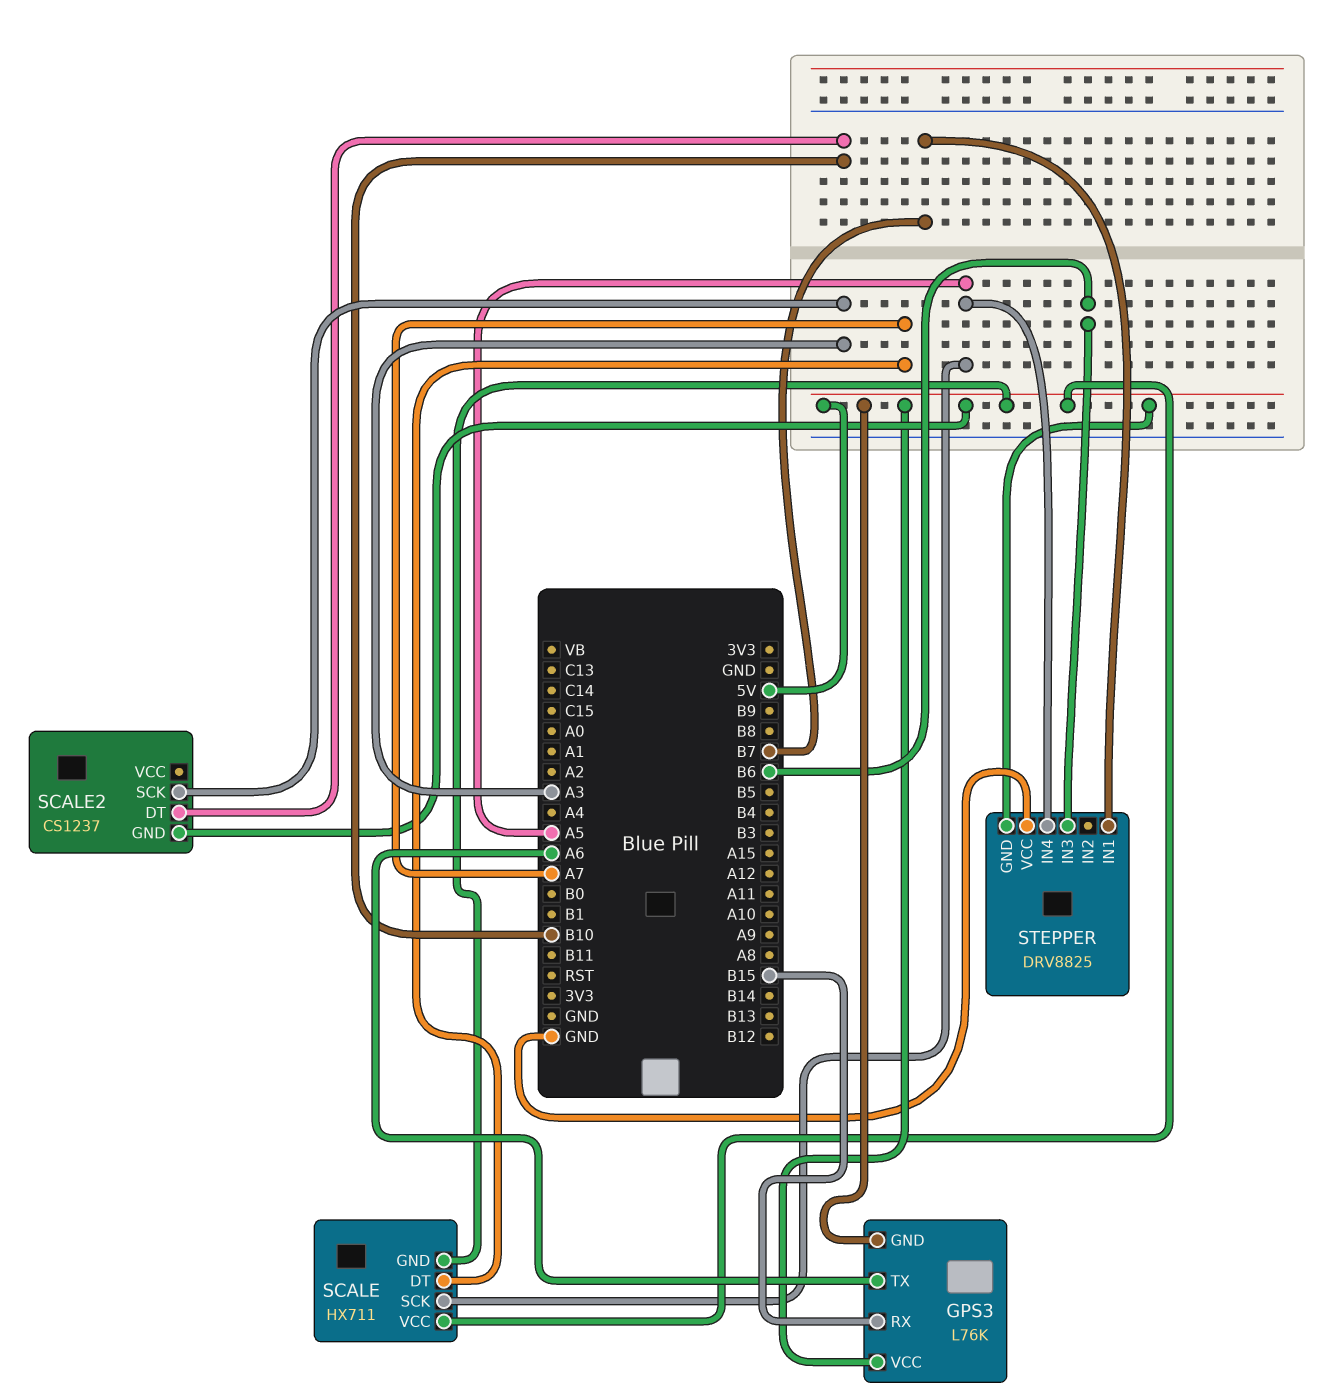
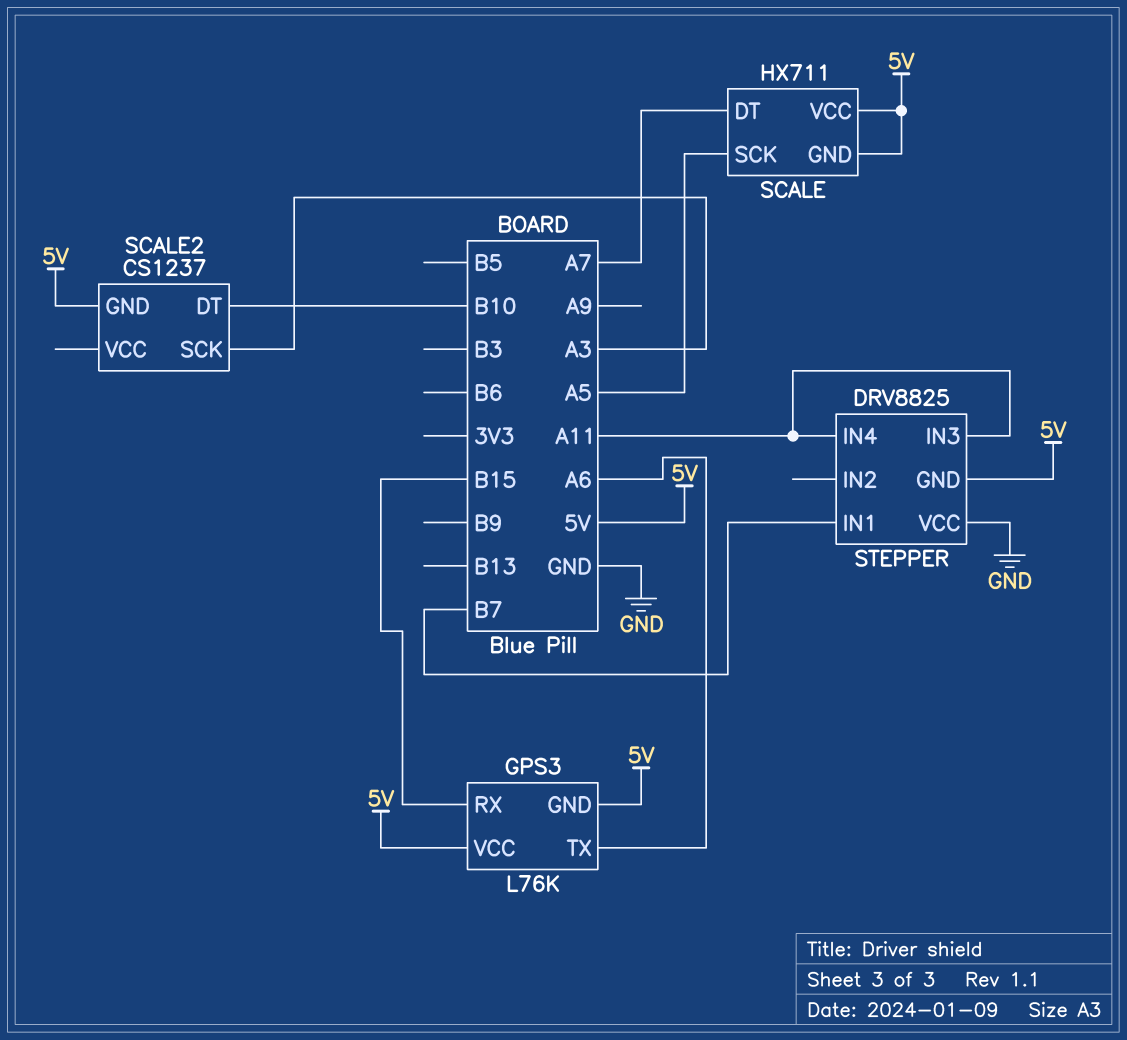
STEPPER pin IN3: B6 -> A11
STEPPER pin IN4: A5 -> A11

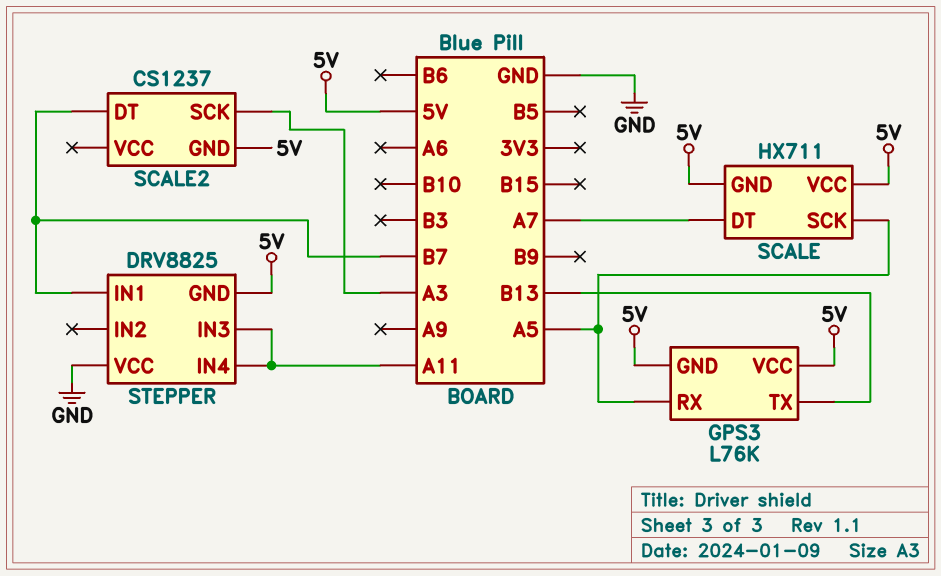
GPS3 pin RX: B15 -> A5
GPS3 pin TX: A6 -> B13
SCALE2 pin DT: B10 -> B7

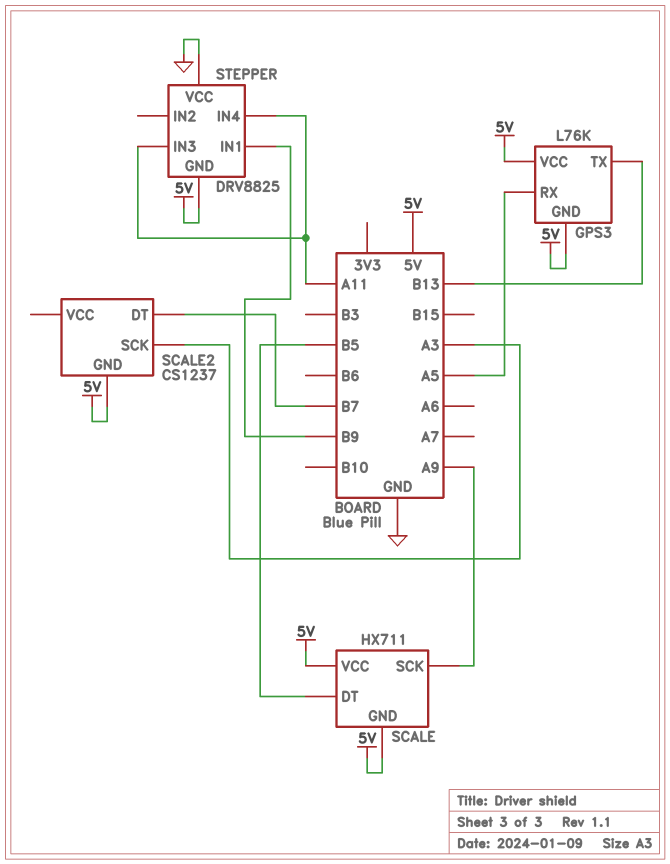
SCALE pin DT: A7 -> B5
SCALE pin SCK: A5 -> A9
STEPPER pin IN1: B7 -> B9

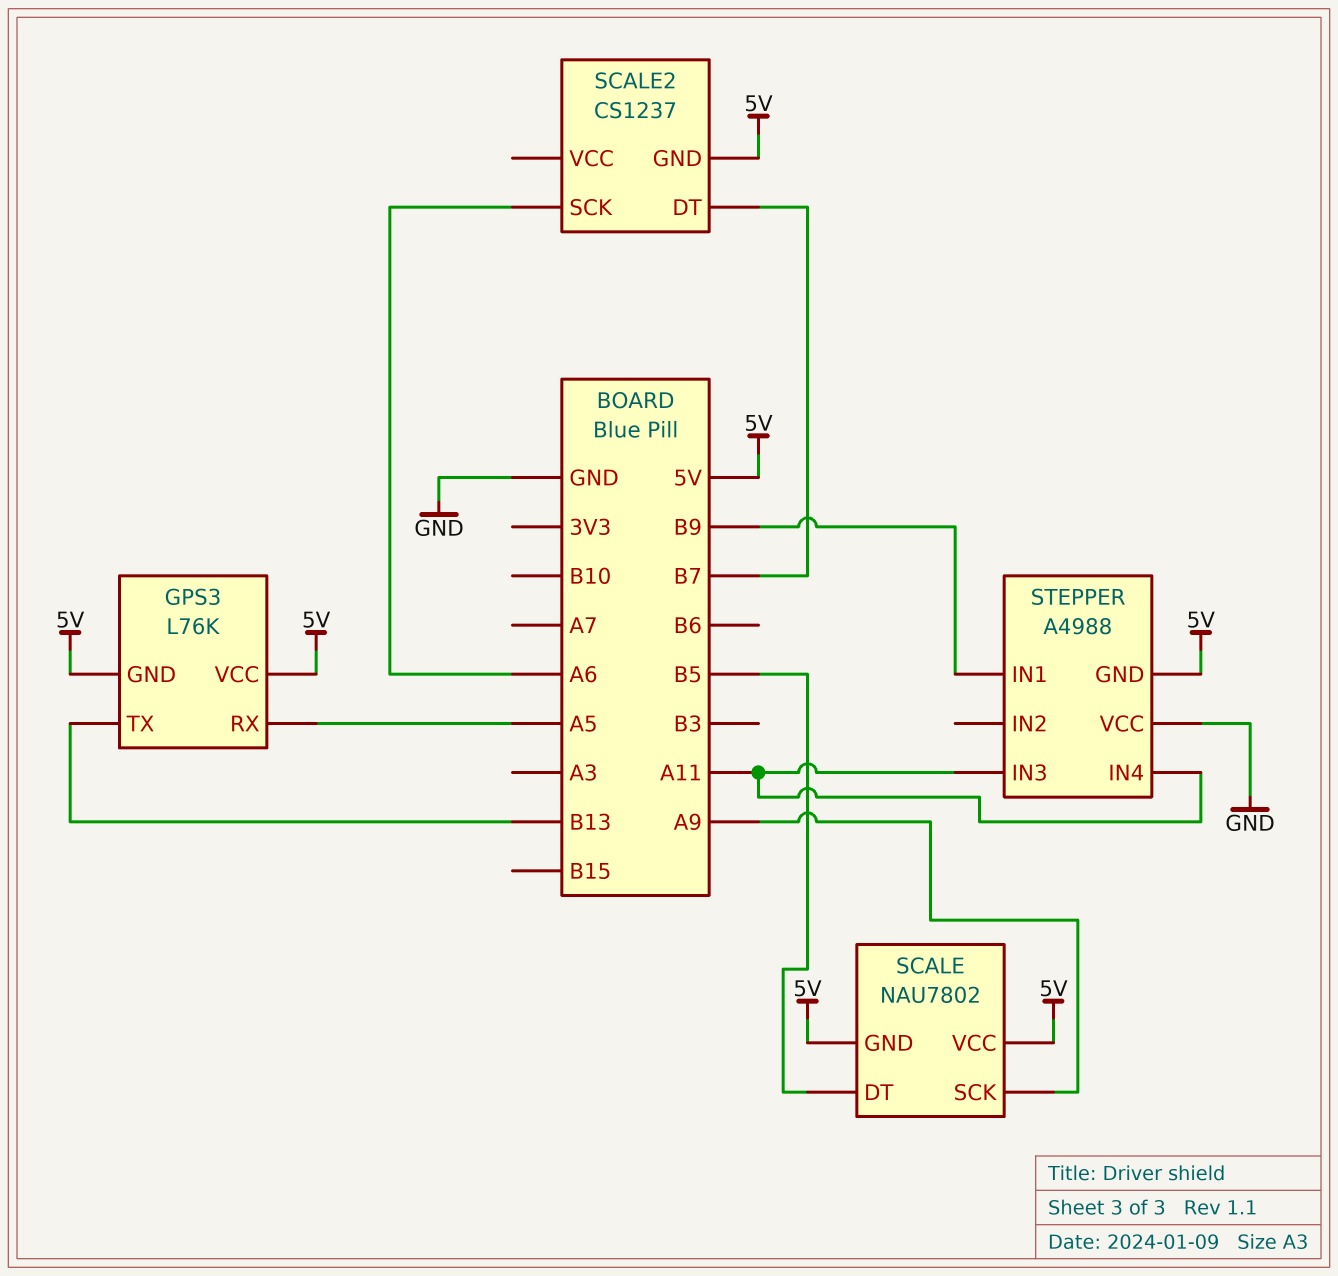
SCALE: HX711 -> NAU7802
SCALE2 pin SCK: A3 -> A6
STEPPER: DRV8825 -> A4988

